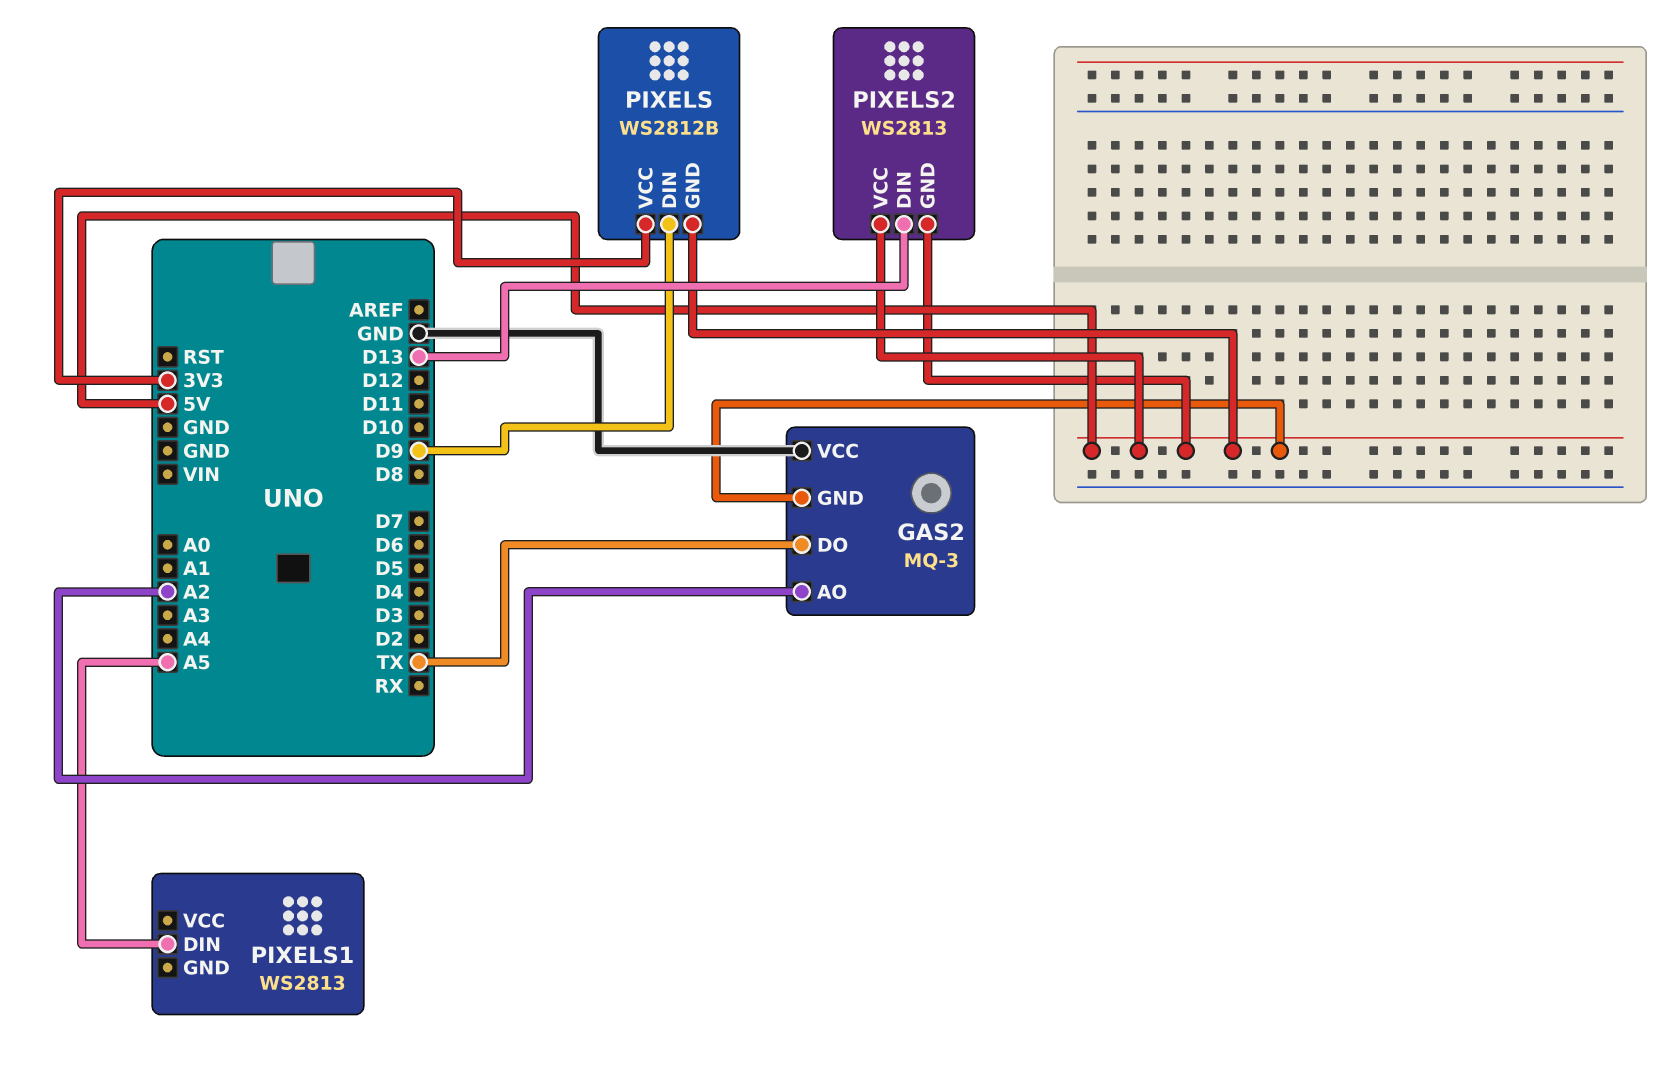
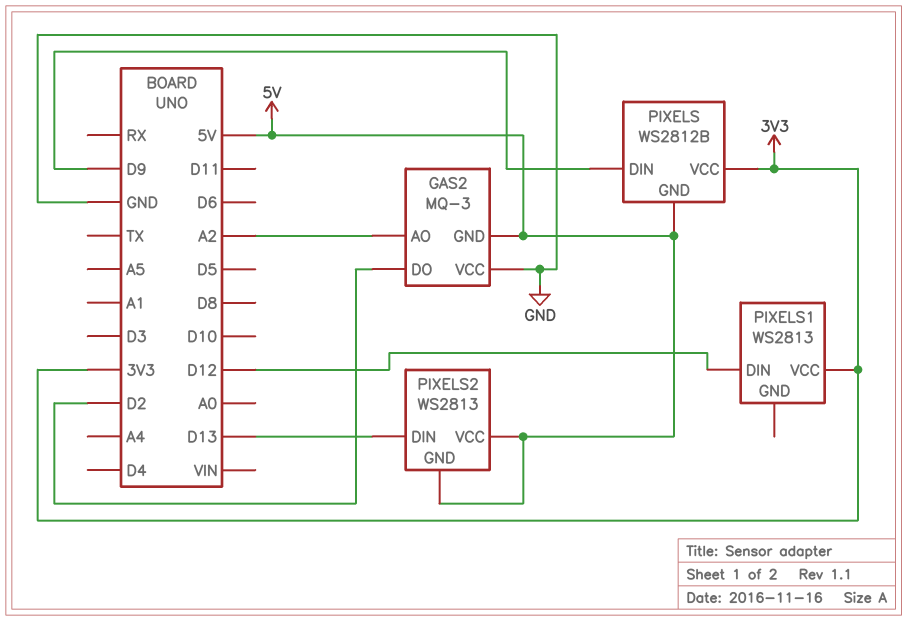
GAS2 pin DO: TX -> D2
PIXELS1 pin DIN: A5 -> D12
PIXELS1 pin VCC: none -> 3V3

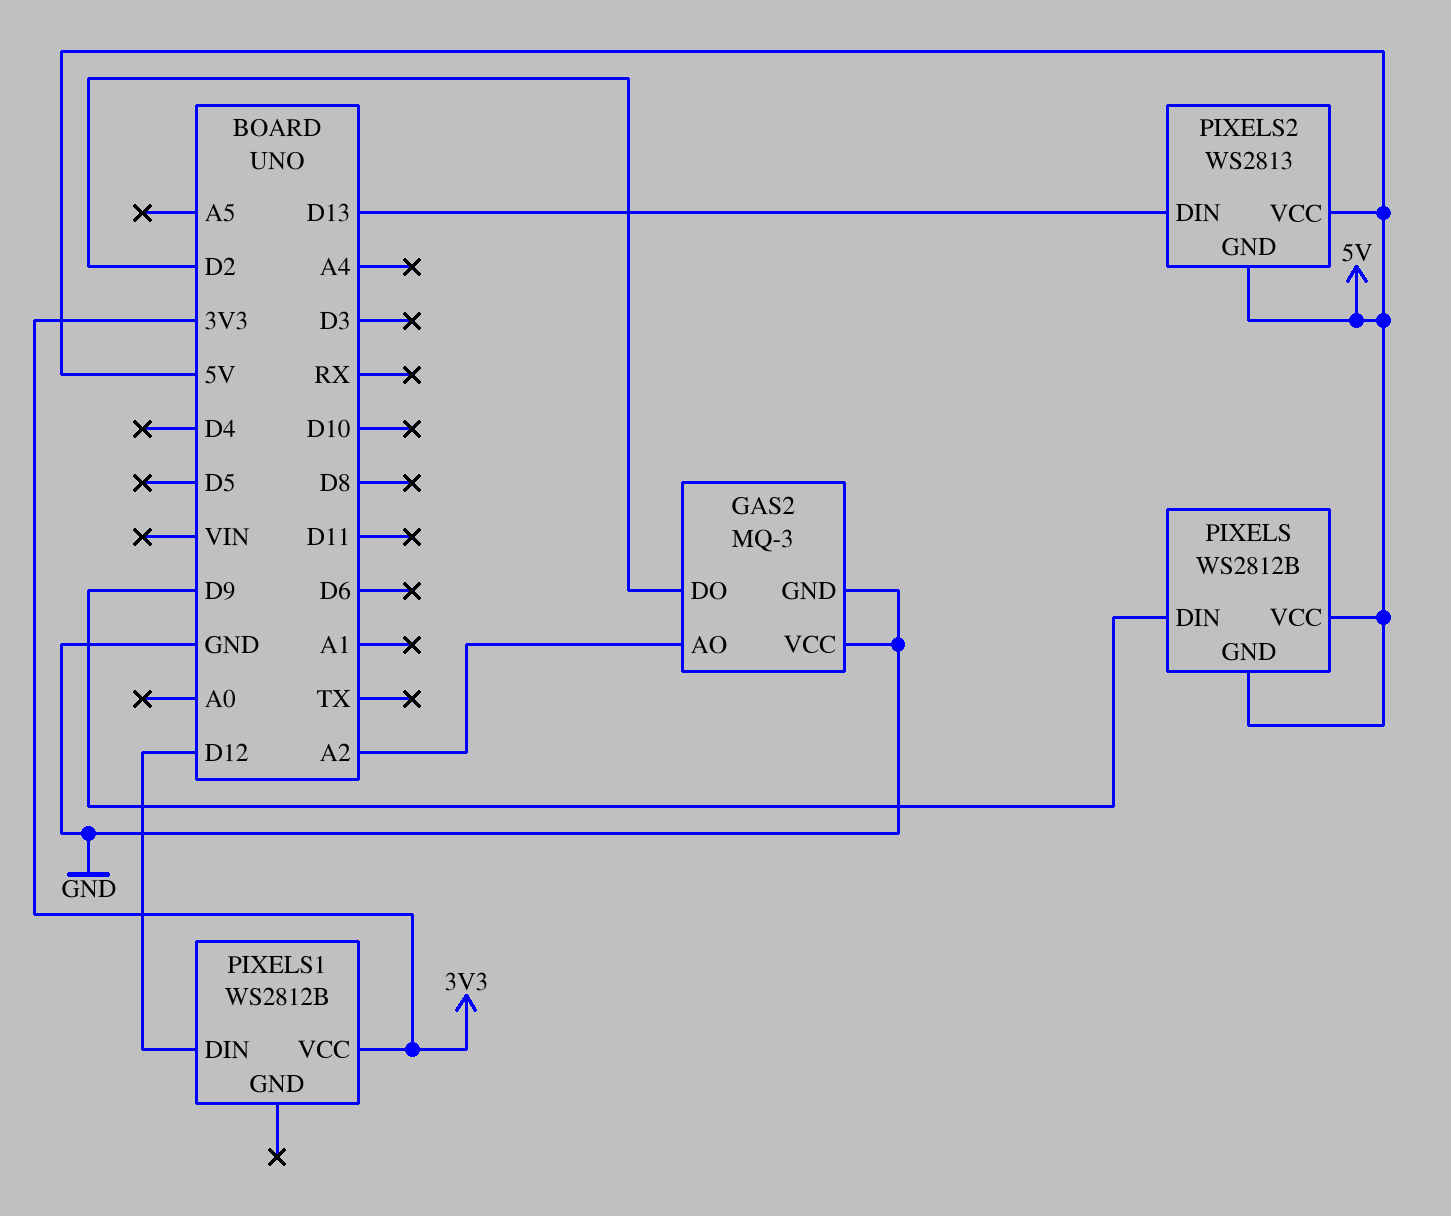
GAS2 pin GND: 5V -> GND
PIXELS pin VCC: 3V3 -> 5V
PIXELS1: WS2813 -> WS2812B

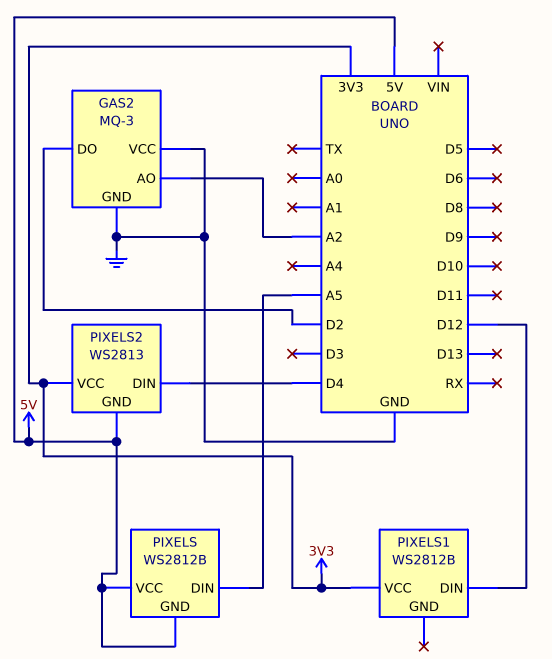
PIXELS pin DIN: D9 -> A5
PIXELS2 pin DIN: D13 -> D4
PIXELS2 pin VCC: 5V -> 3V3

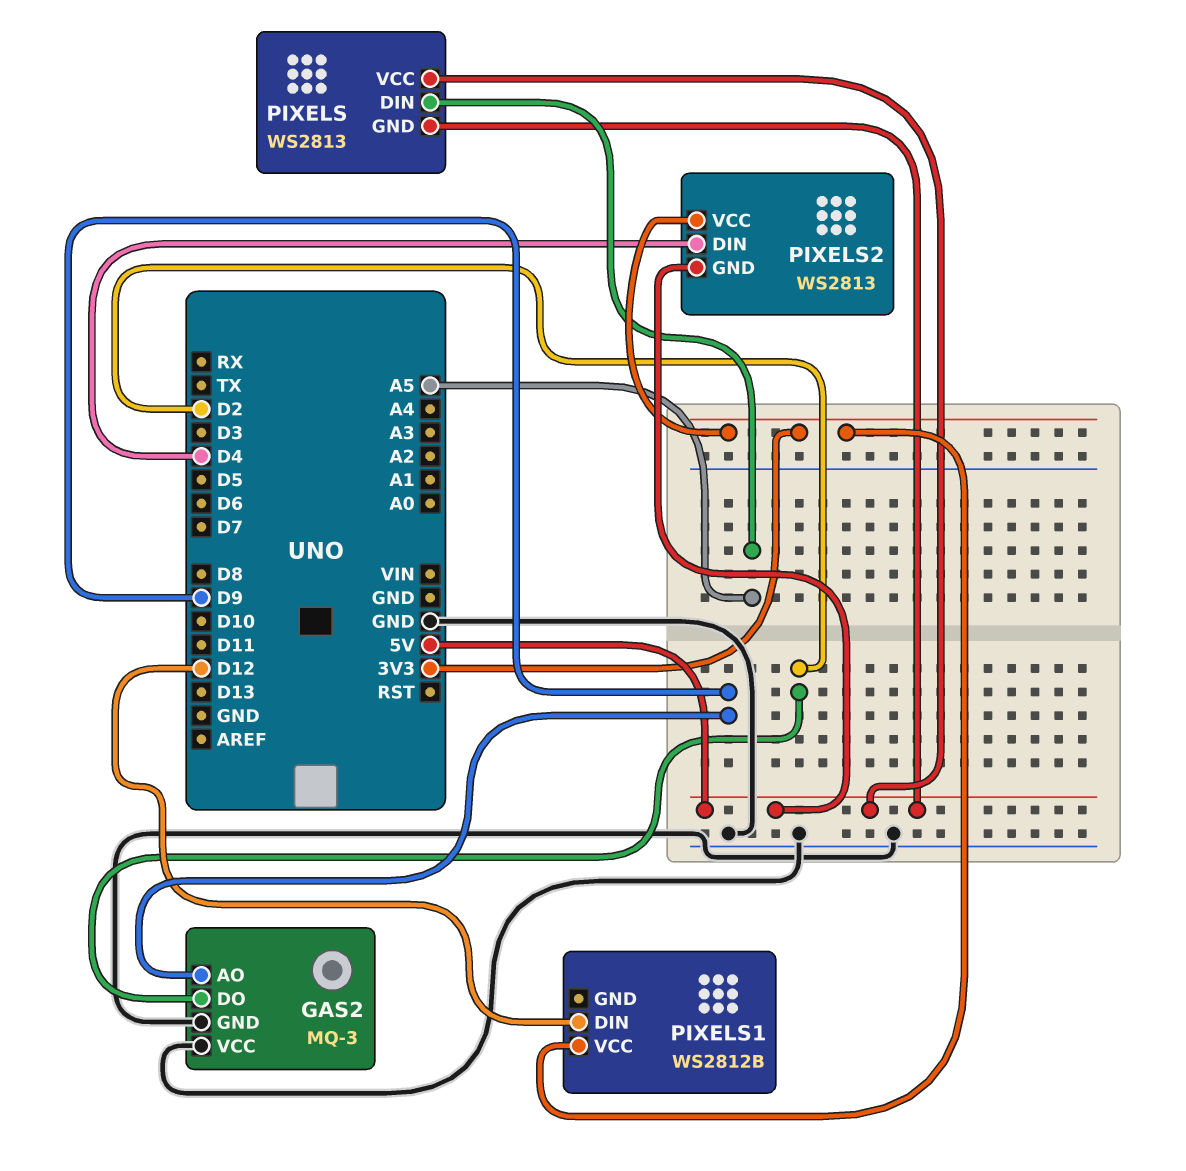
GAS2 pin AO: A2 -> D9
PIXELS: WS2812B -> WS2813

